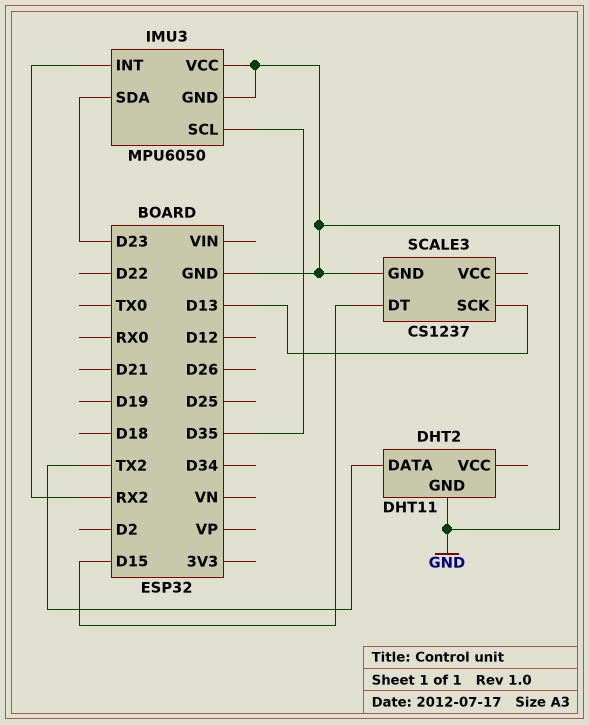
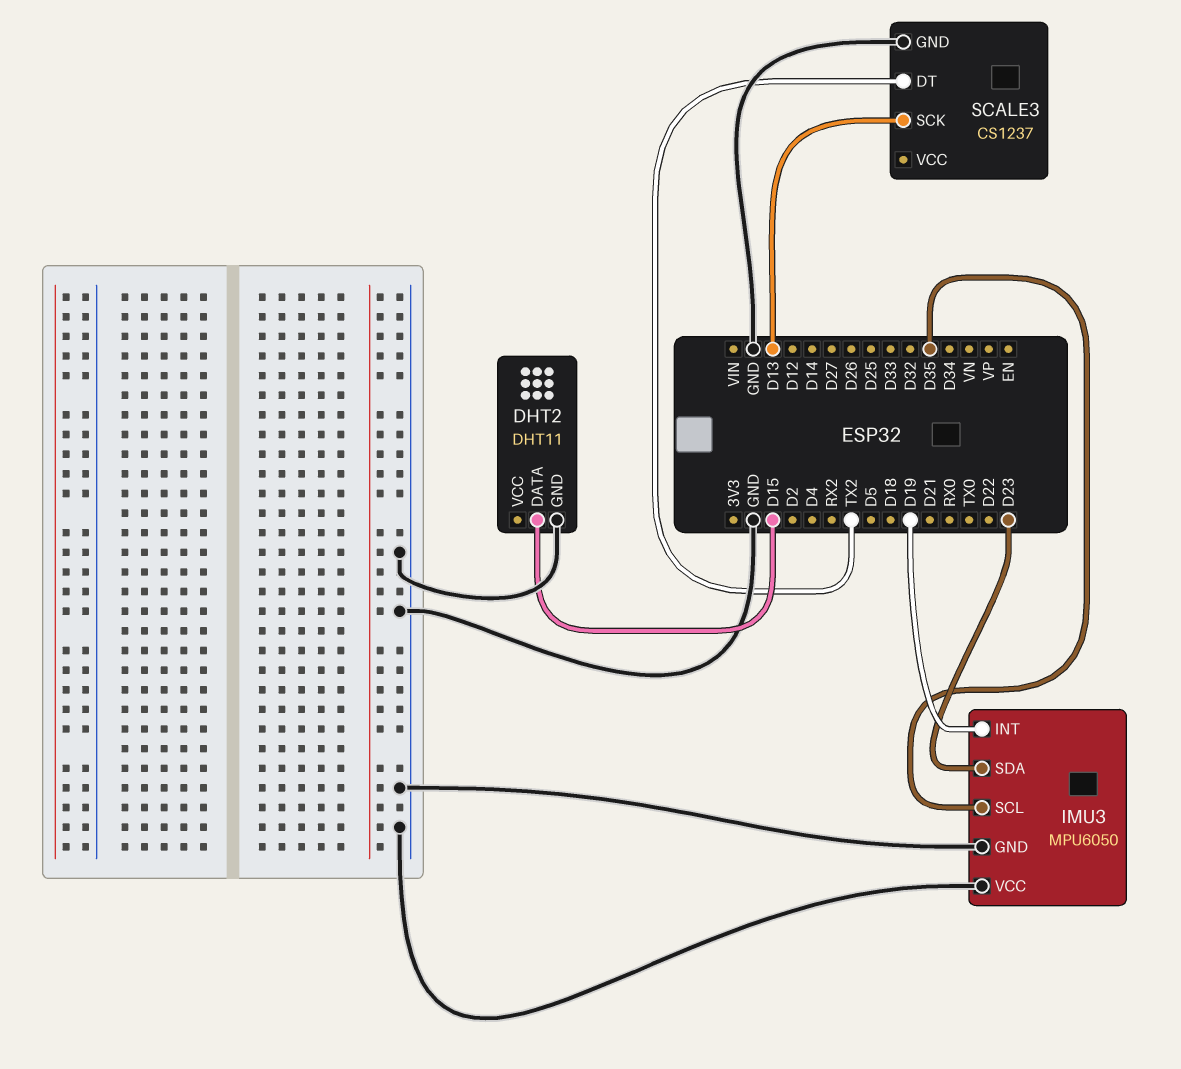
DHT2 pin DATA: TX2 -> D15
IMU3 pin INT: RX2 -> D19
SCALE3 pin DT: D15 -> TX2

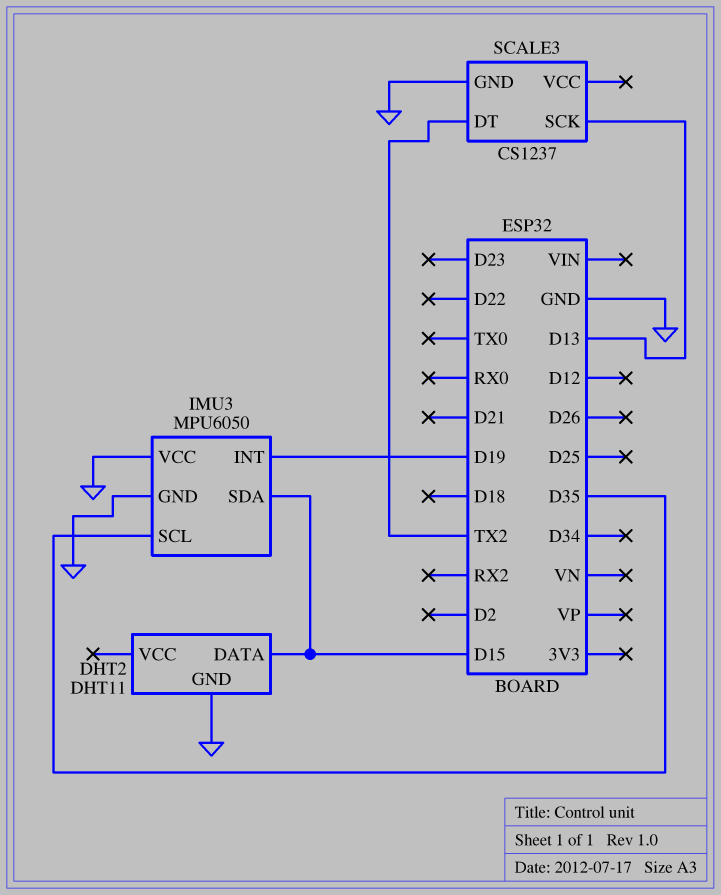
IMU3 pin SDA: D23 -> D15

